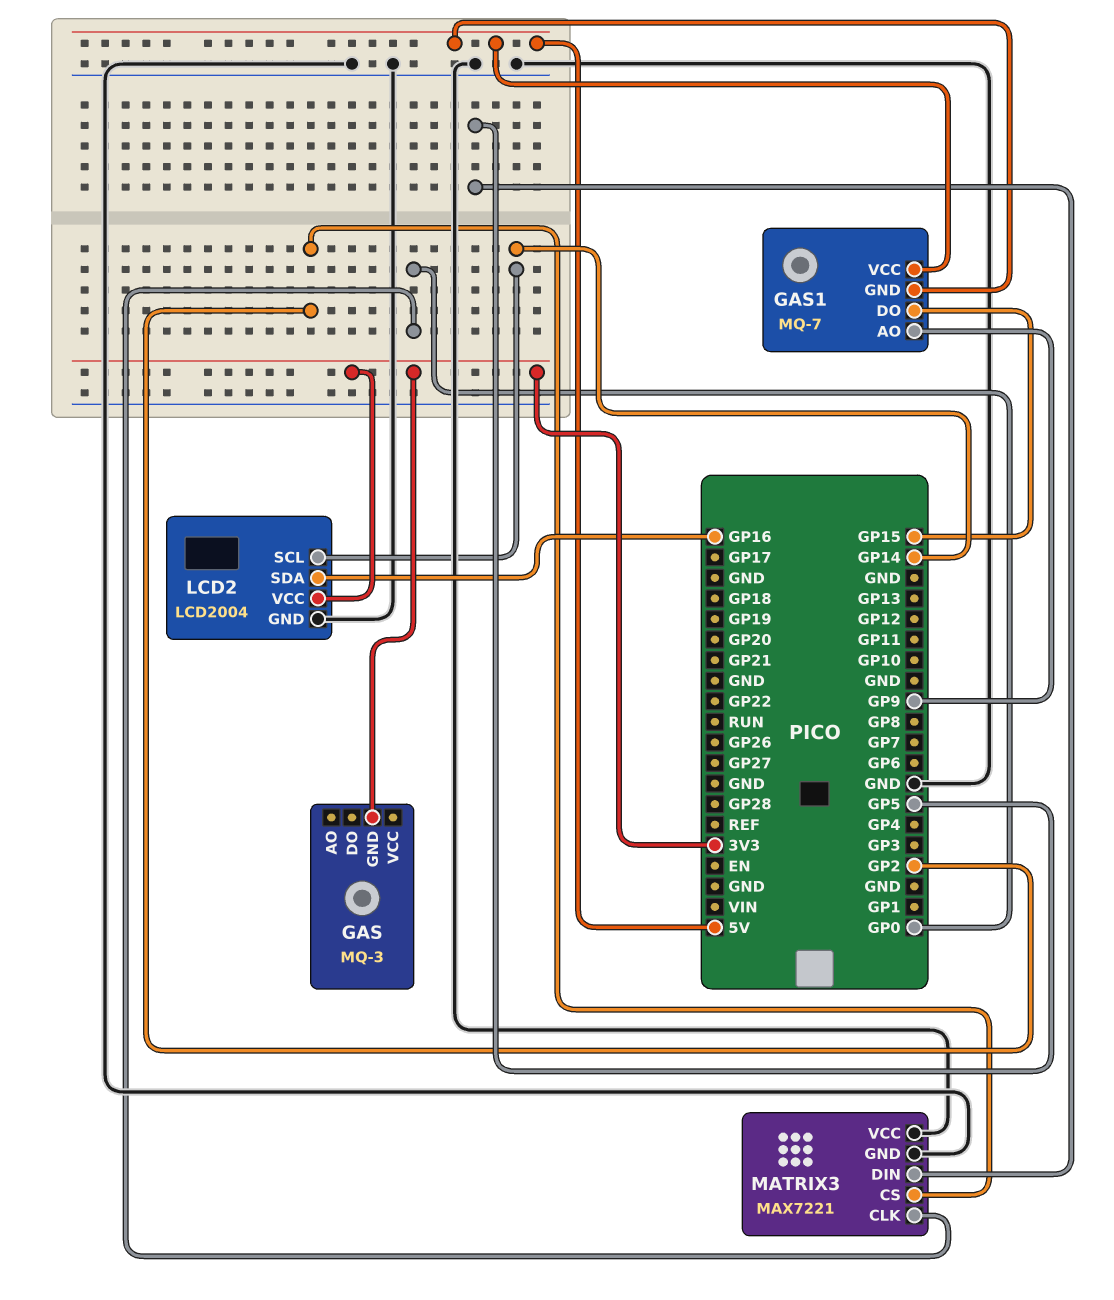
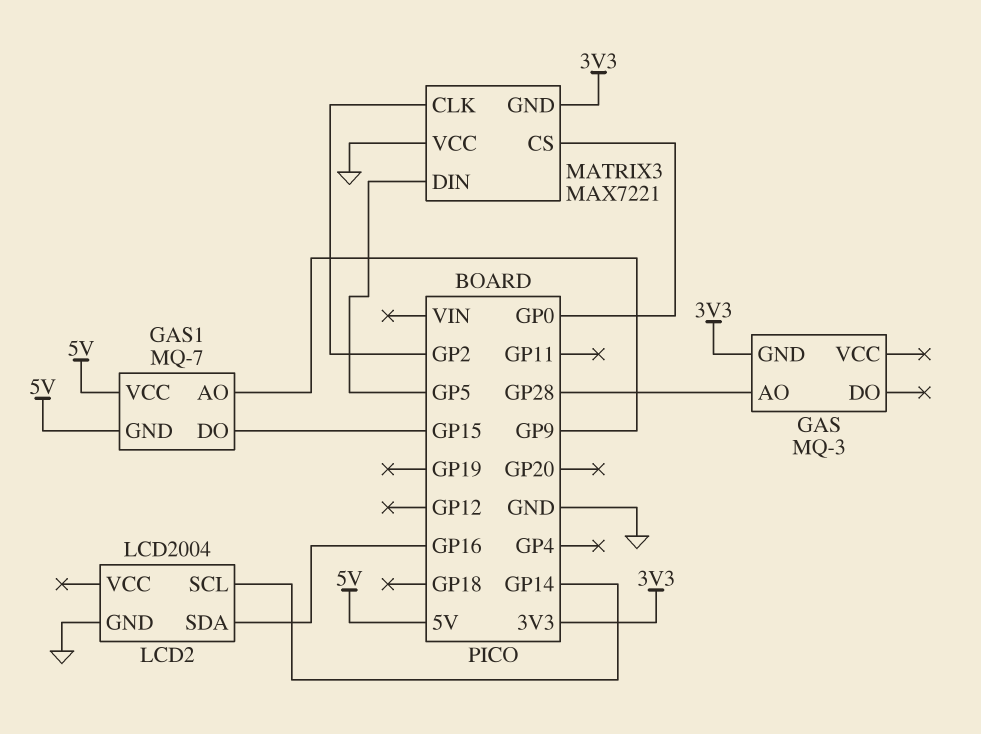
GAS pin AO: none -> GP28
LCD2 pin VCC: 3V3 -> none
MATRIX3 pin CLK: GP0 -> GP2
MATRIX3 pin CS: GP2 -> GP0
MATRIX3 pin GND: GND -> 3V3

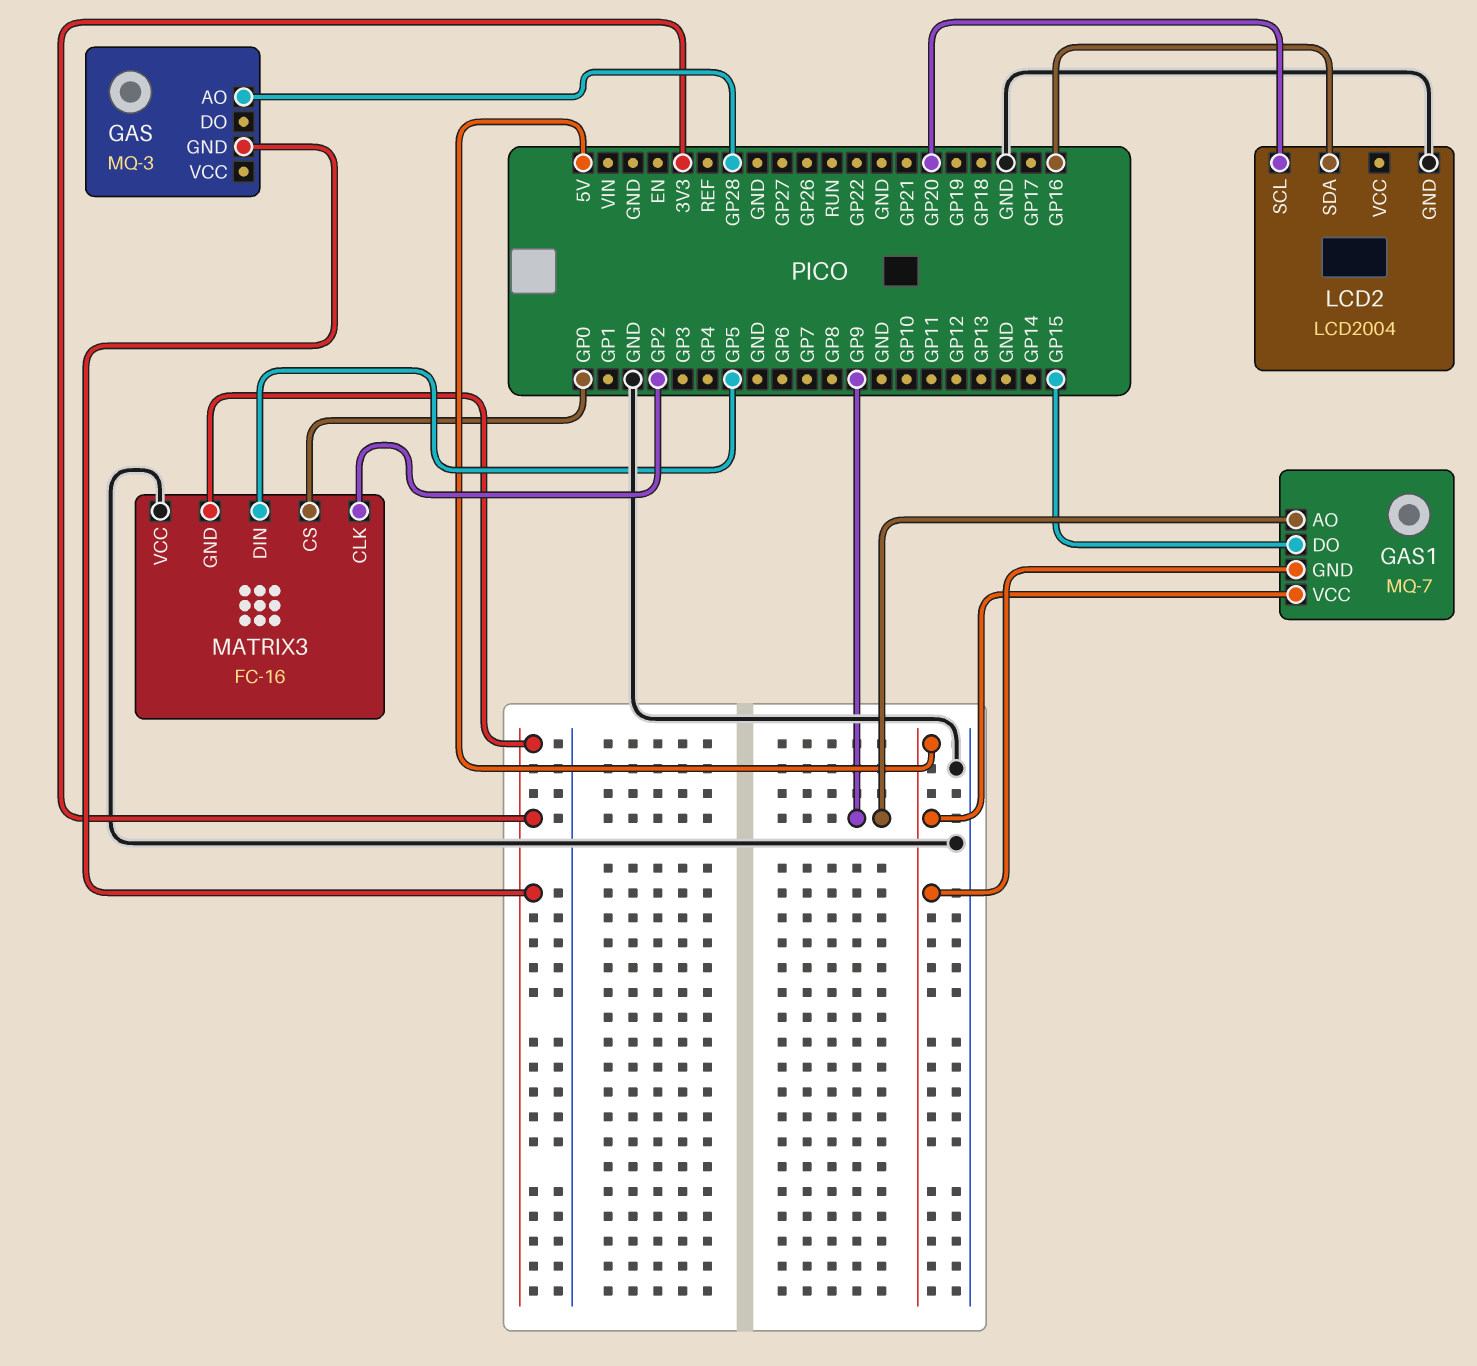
LCD2 pin SCL: GP14 -> GP20
MATRIX3: MAX7221 -> FC-16

